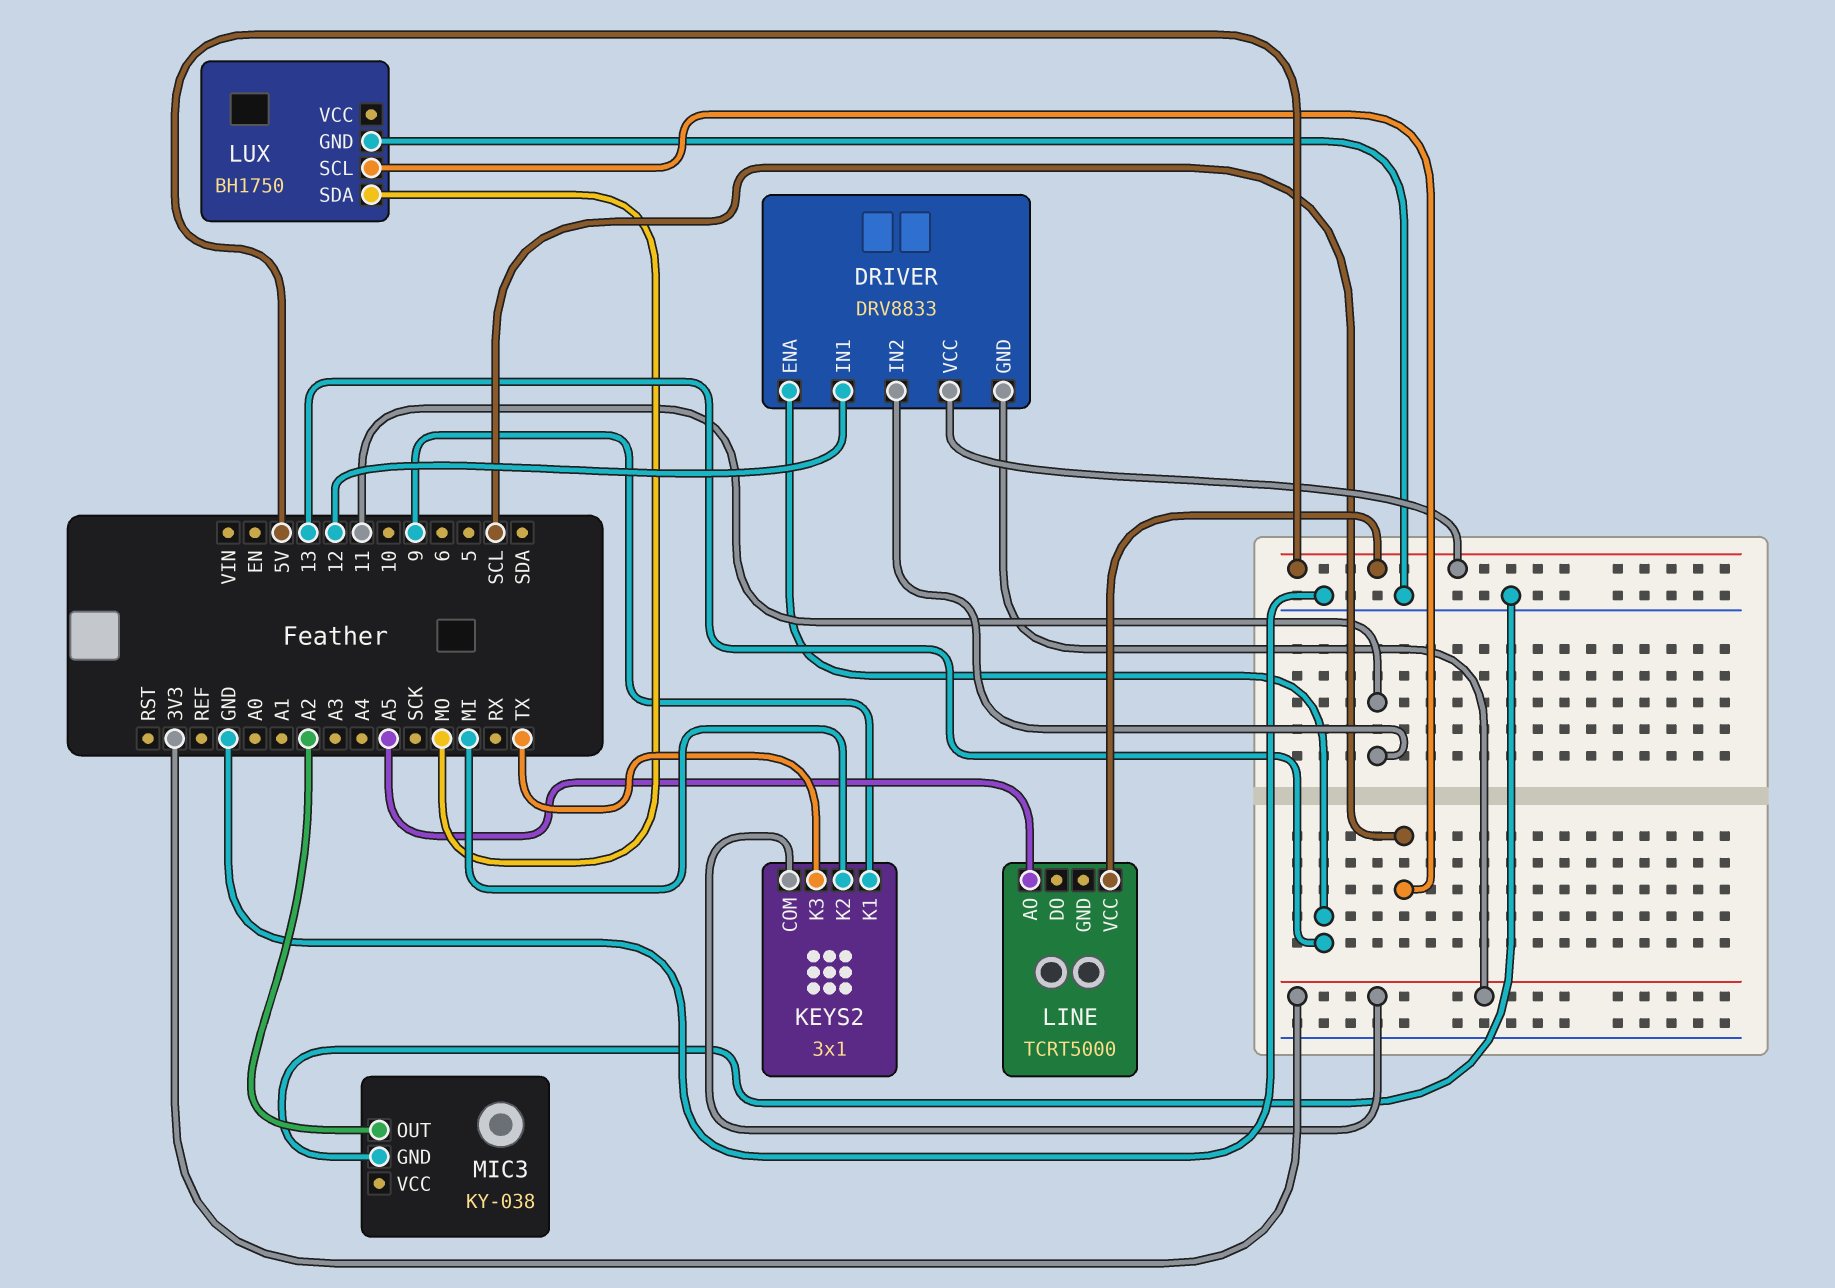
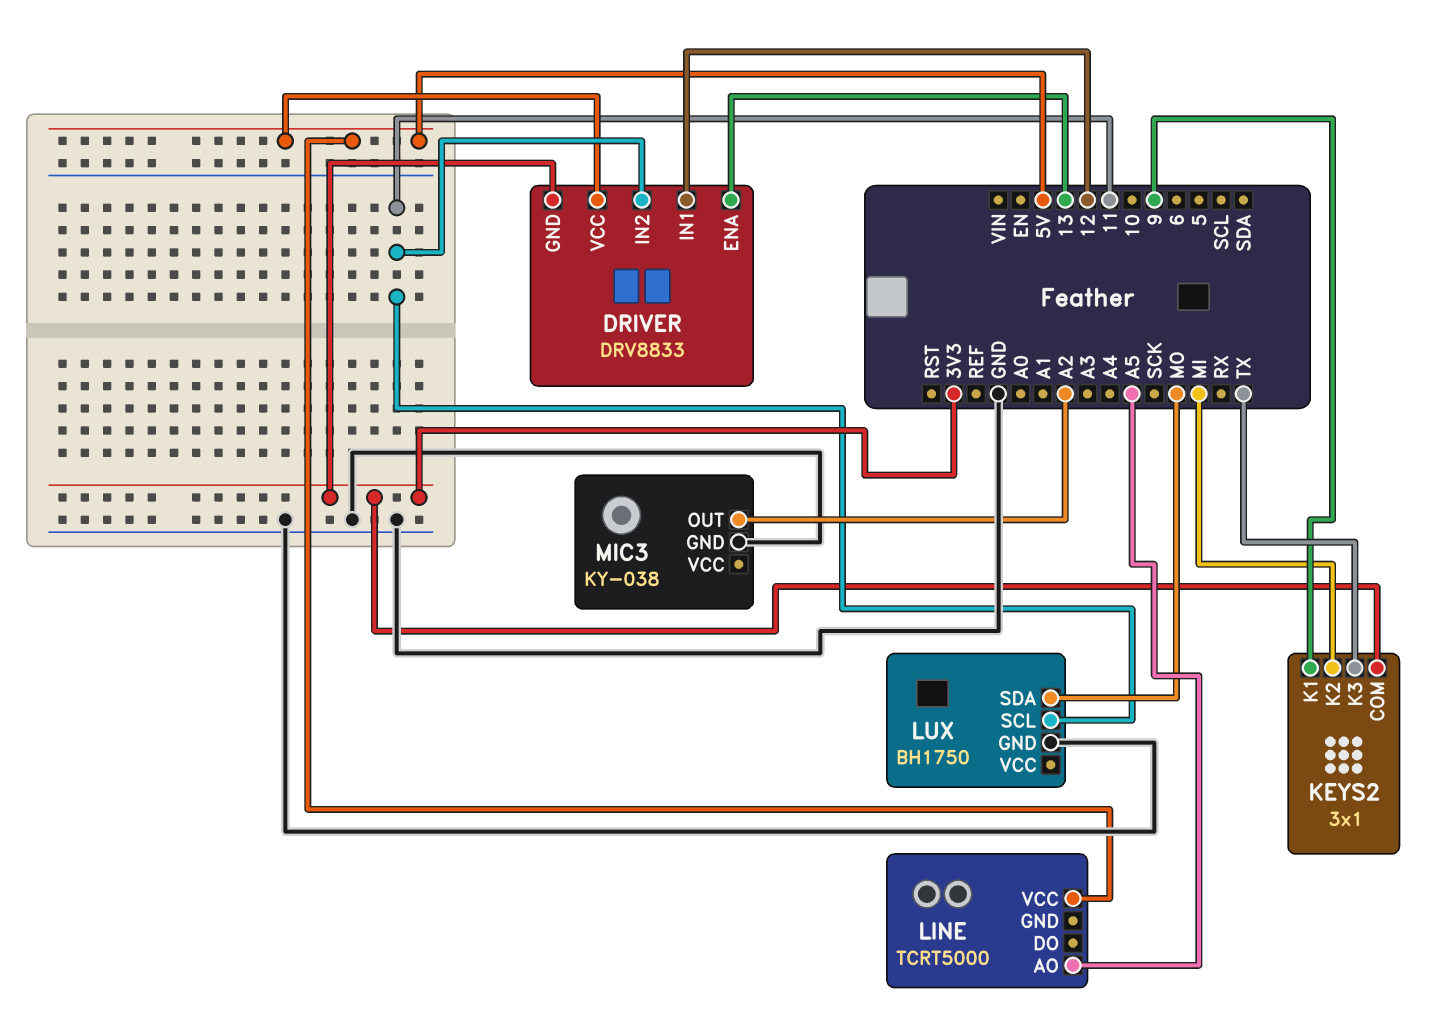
LUX pin SCL: SCL -> 11

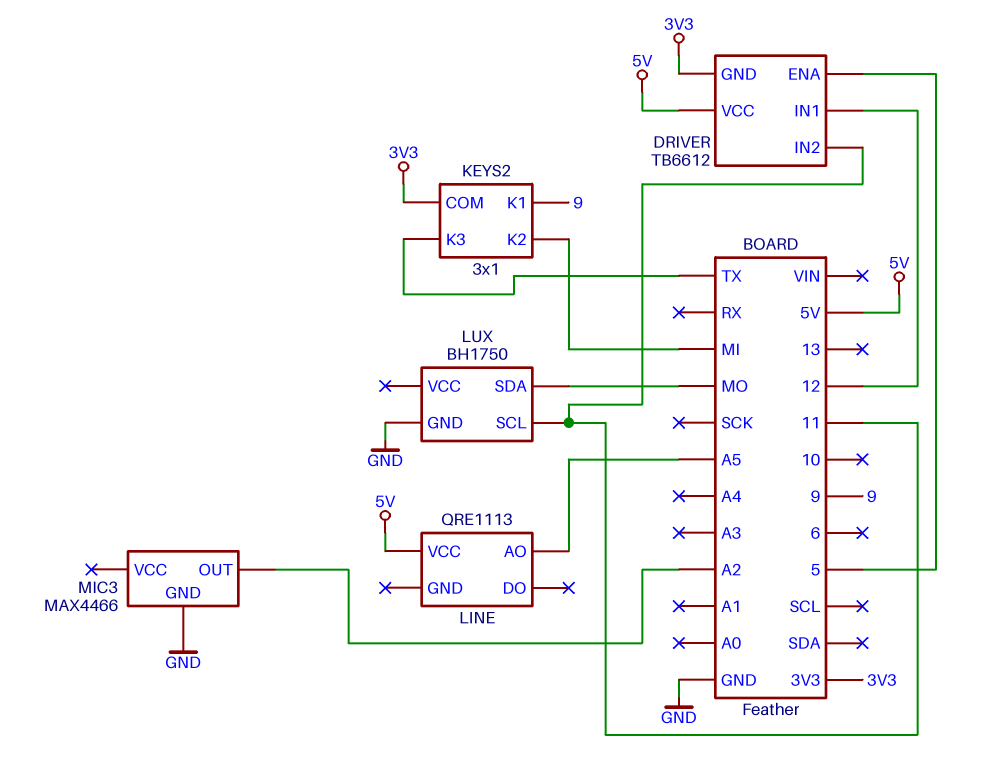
DRIVER: DRV8833 -> TB6612
DRIVER pin ENA: 13 -> 5
LINE: TCRT5000 -> QRE1113
MIC3: KY-038 -> MAX4466

